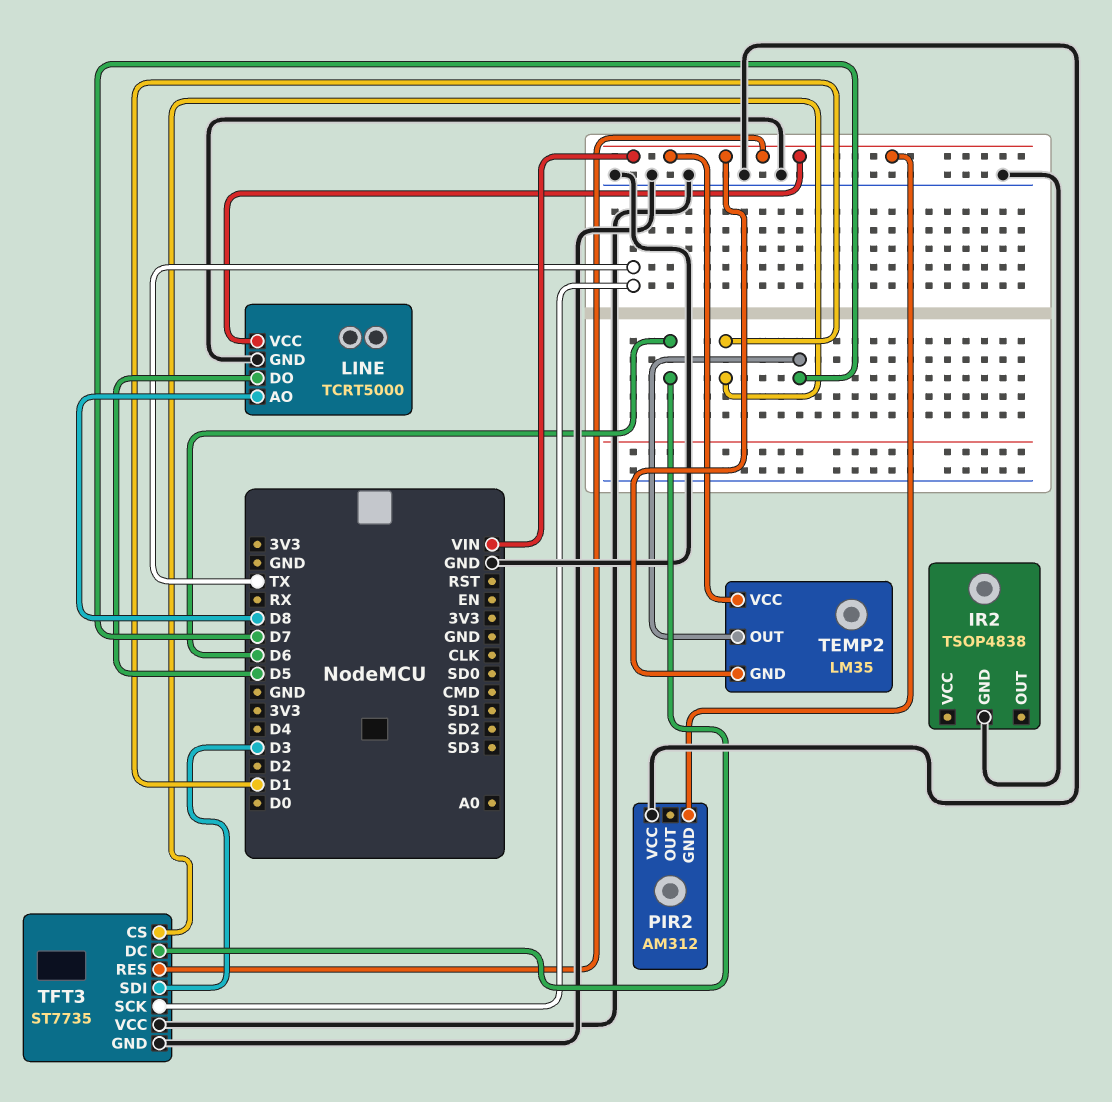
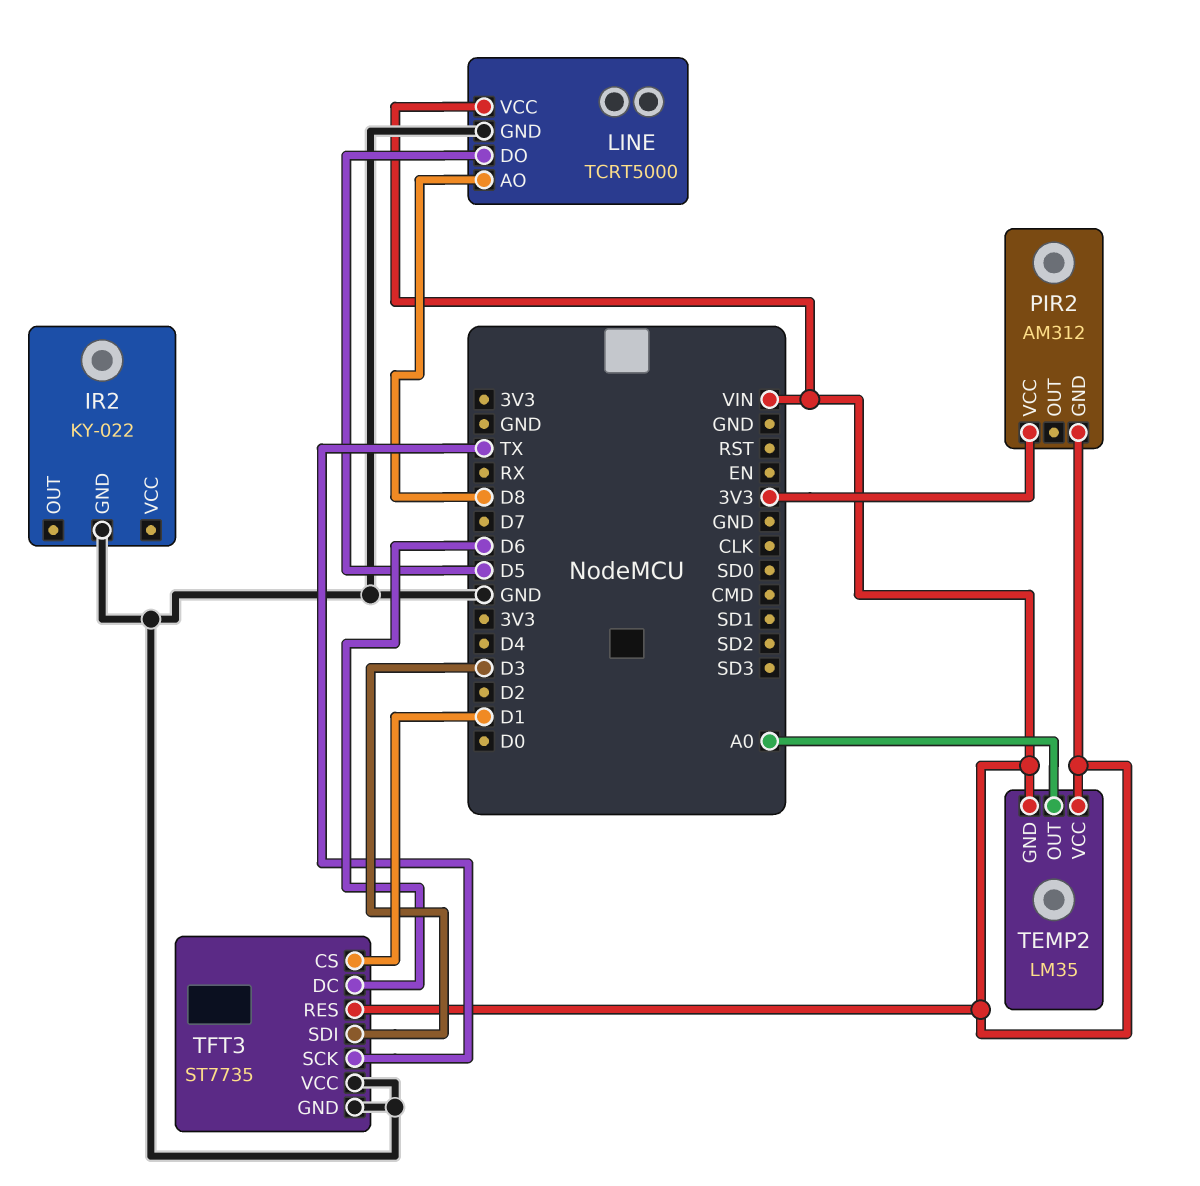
IR2: TSOP4838 -> KY-022
PIR2 pin VCC: GND -> 3V3
TEMP2 pin OUT: D7 -> A0

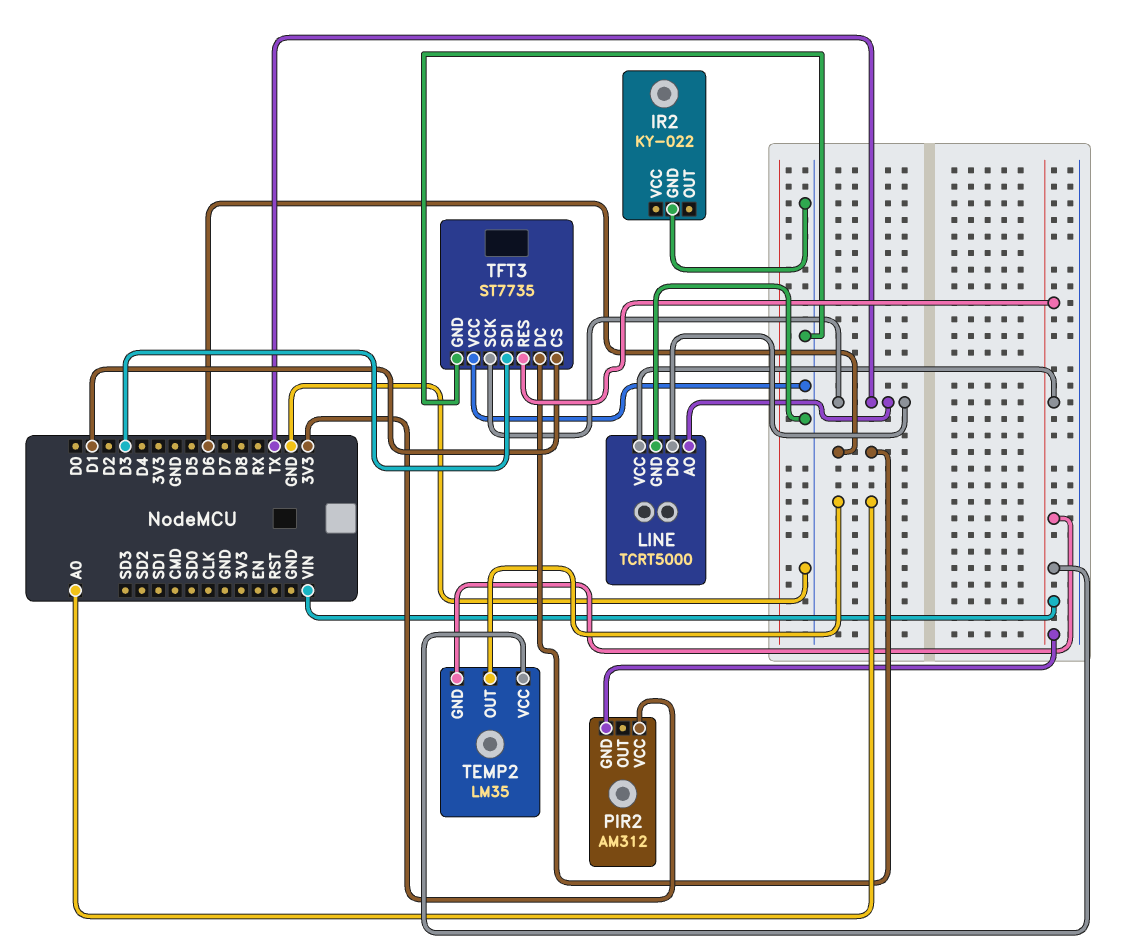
LINE pin AO: D8 -> TX
LINE pin DO: D5 -> TX

